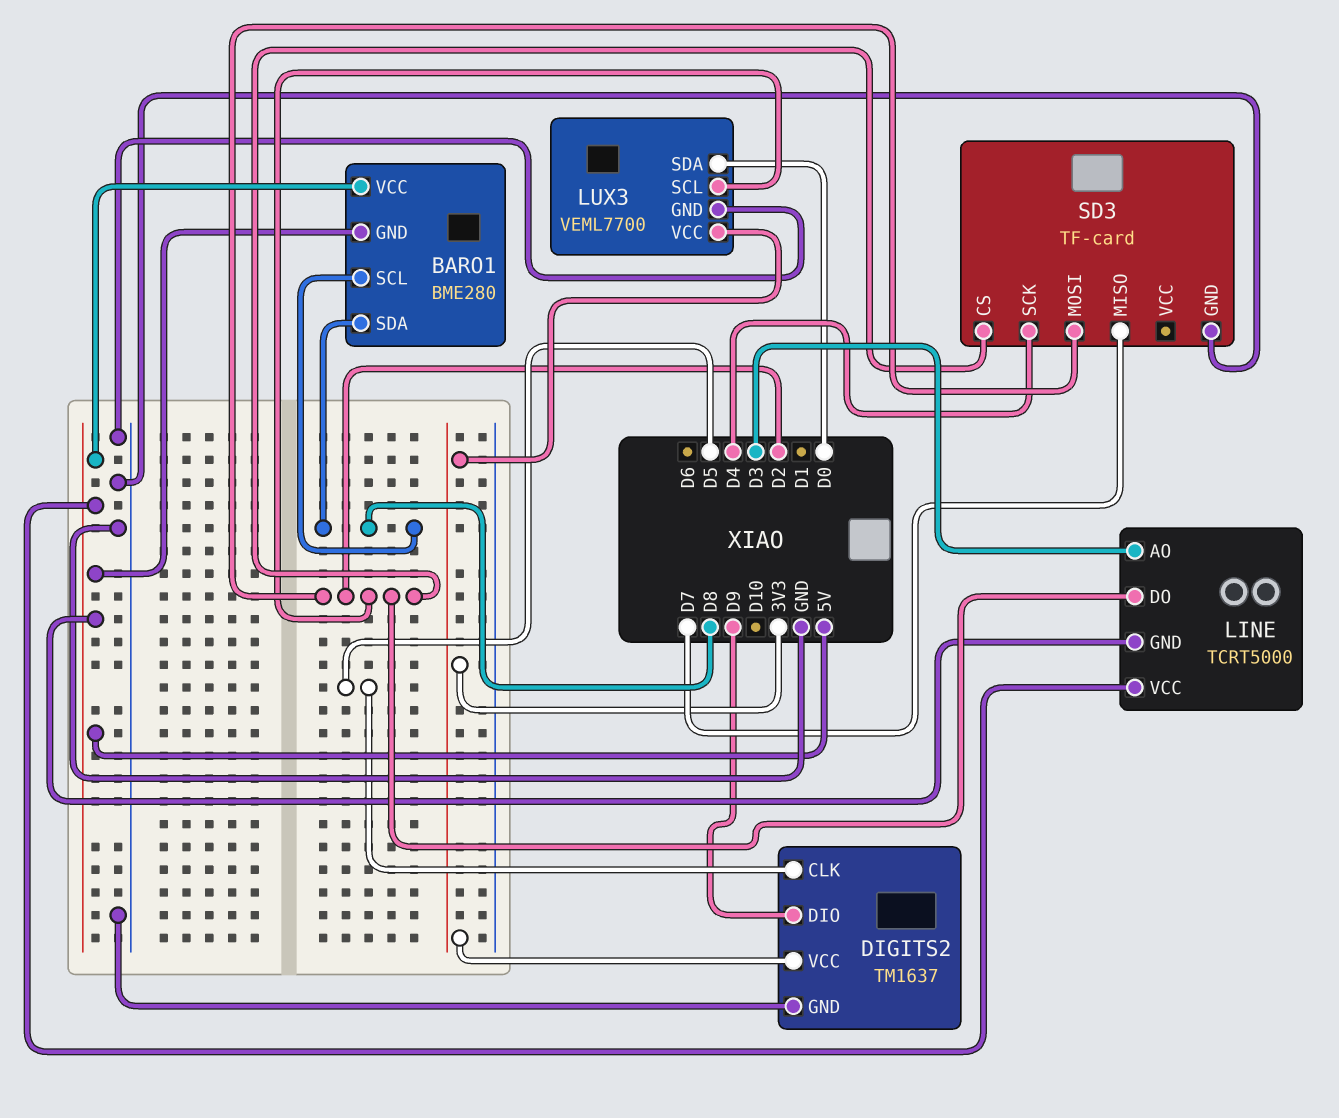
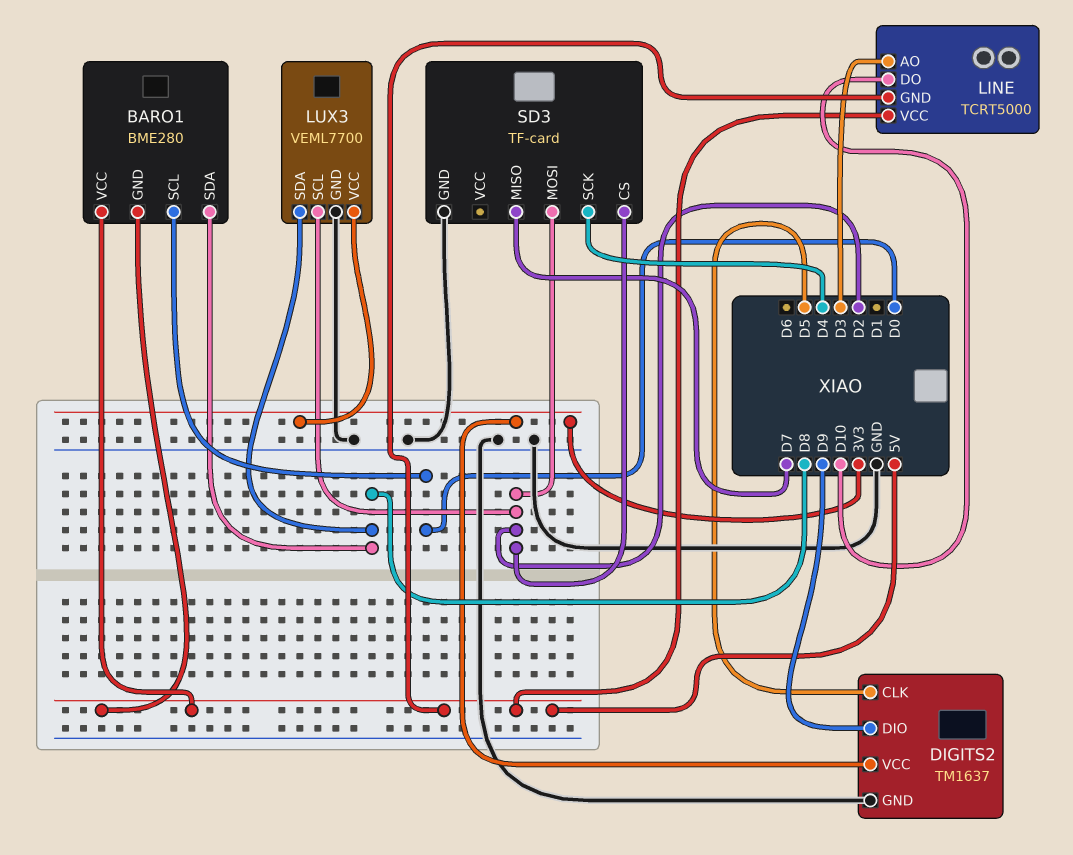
BARO1 pin SCL: D8 -> D0
LINE pin DO: D2 -> D10
LUX3 pin SDA: D0 -> D8

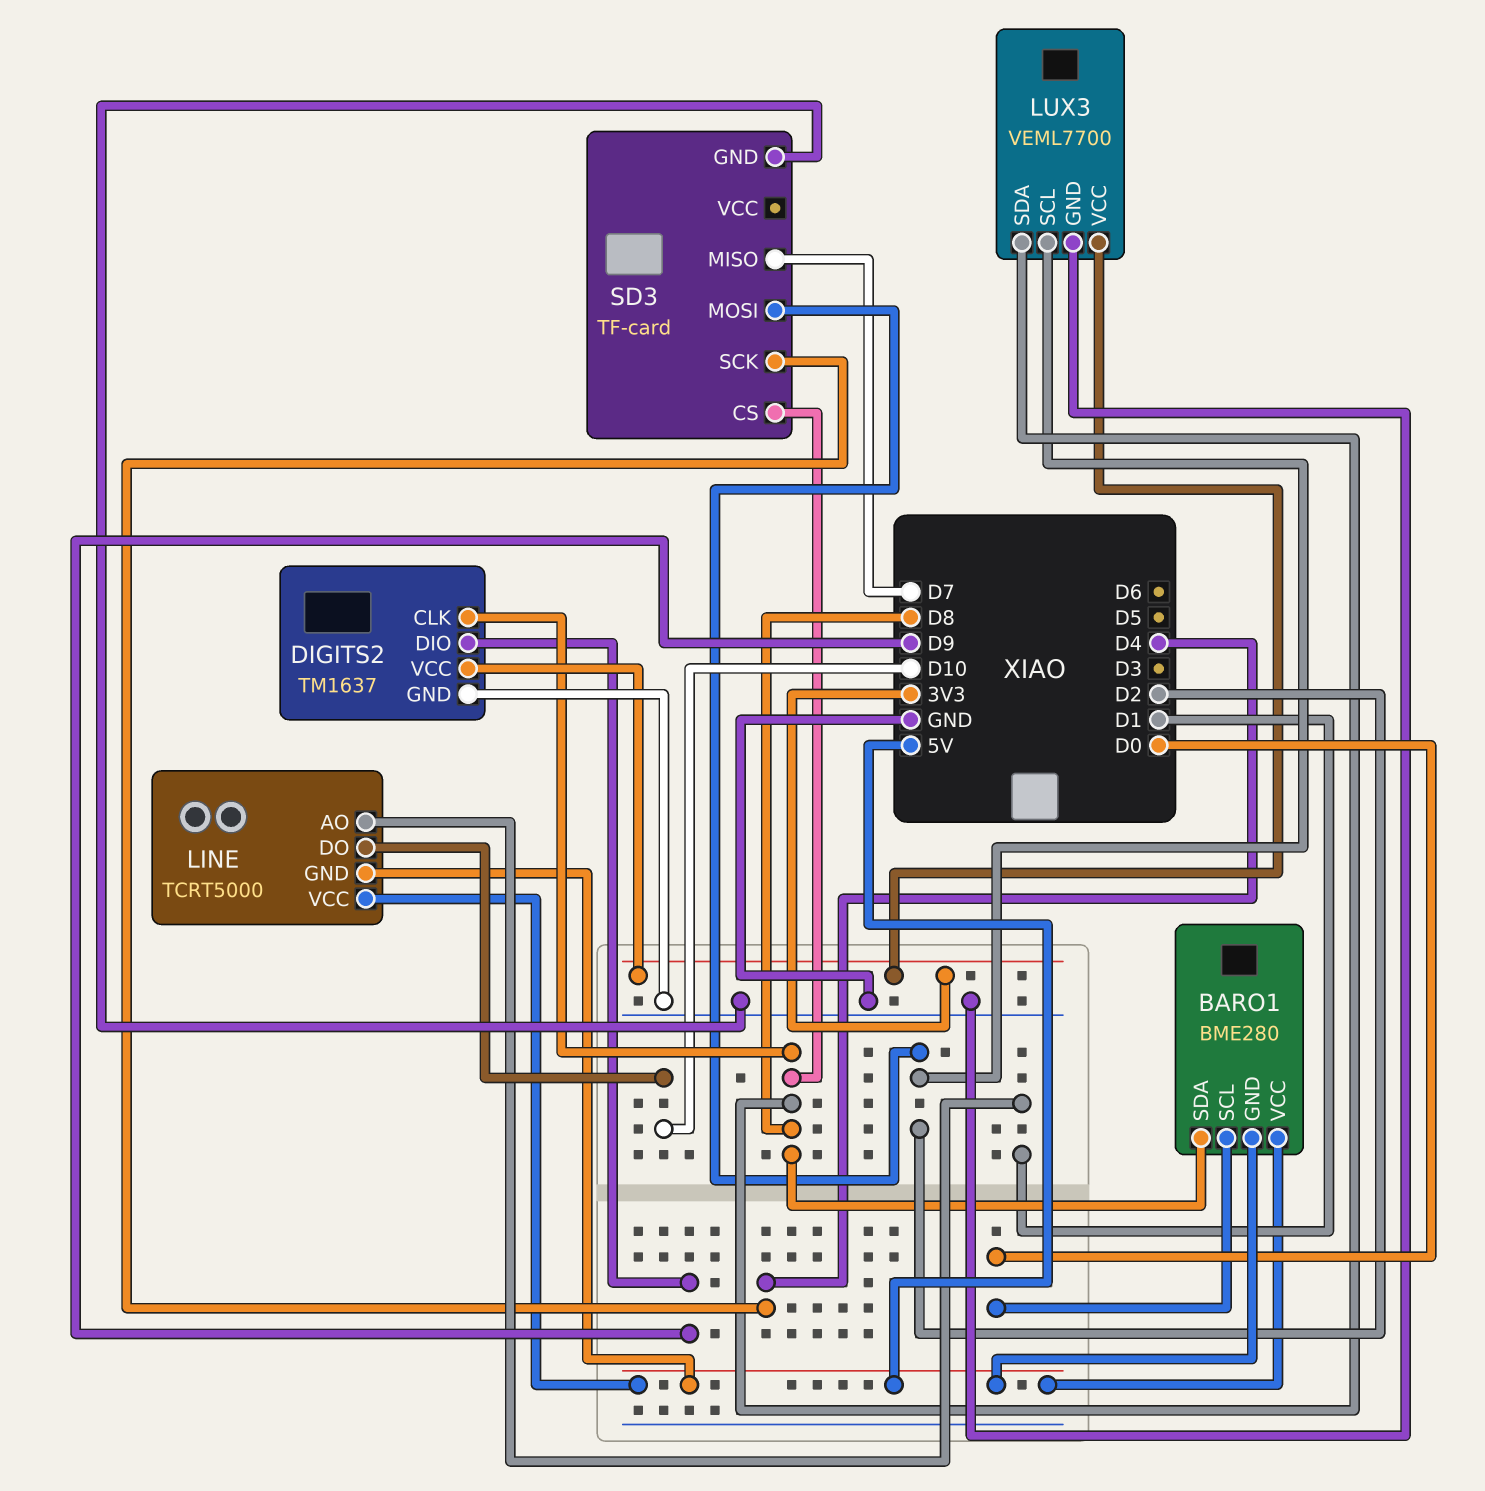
DIGITS2 pin CLK: D5 -> D8
LINE pin AO: D3 -> D1
SD3 pin CS: D2 -> D8

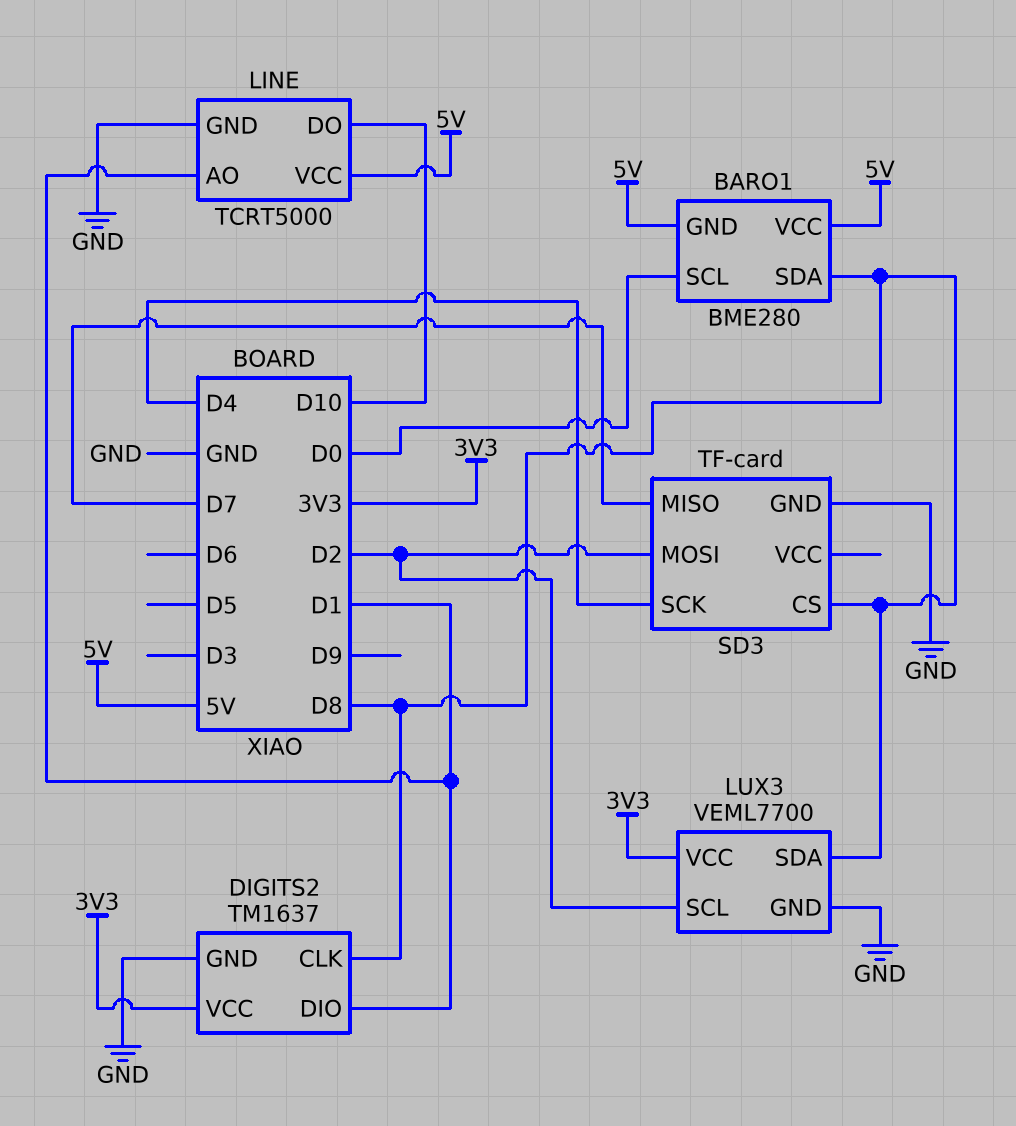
DIGITS2 pin DIO: D9 -> D1
LINE pin GND: 5V -> GND

